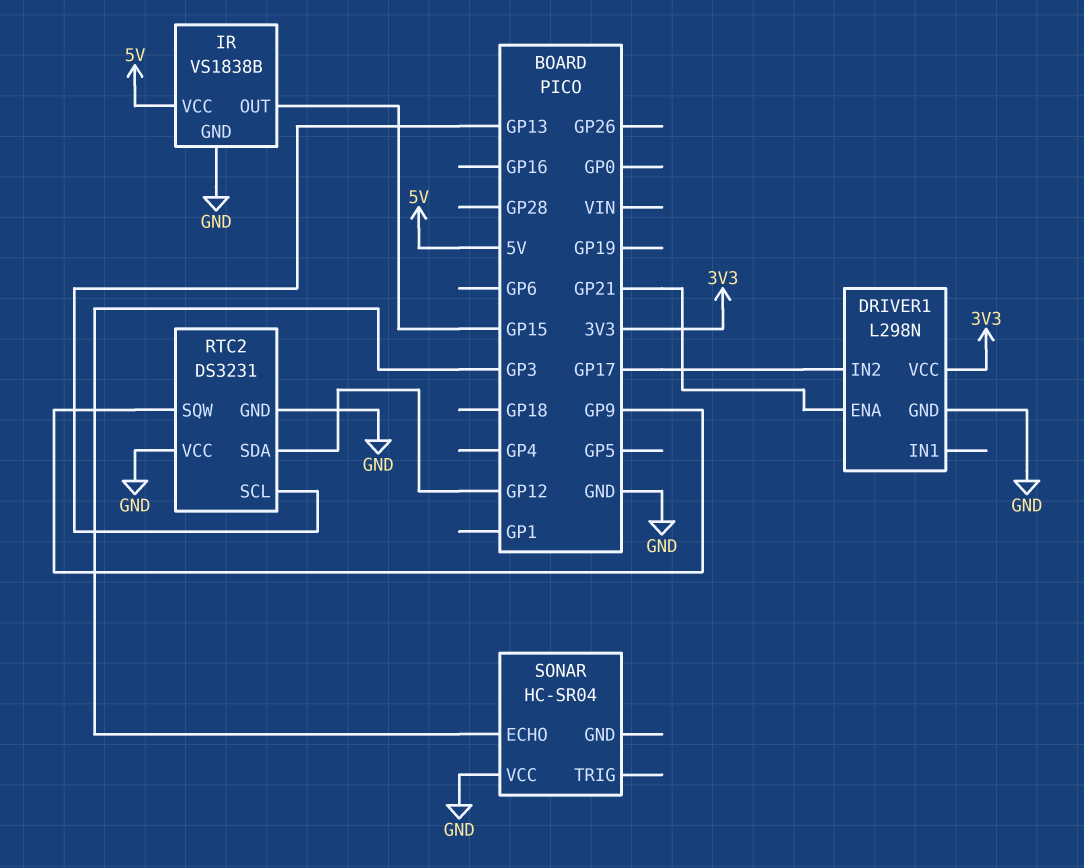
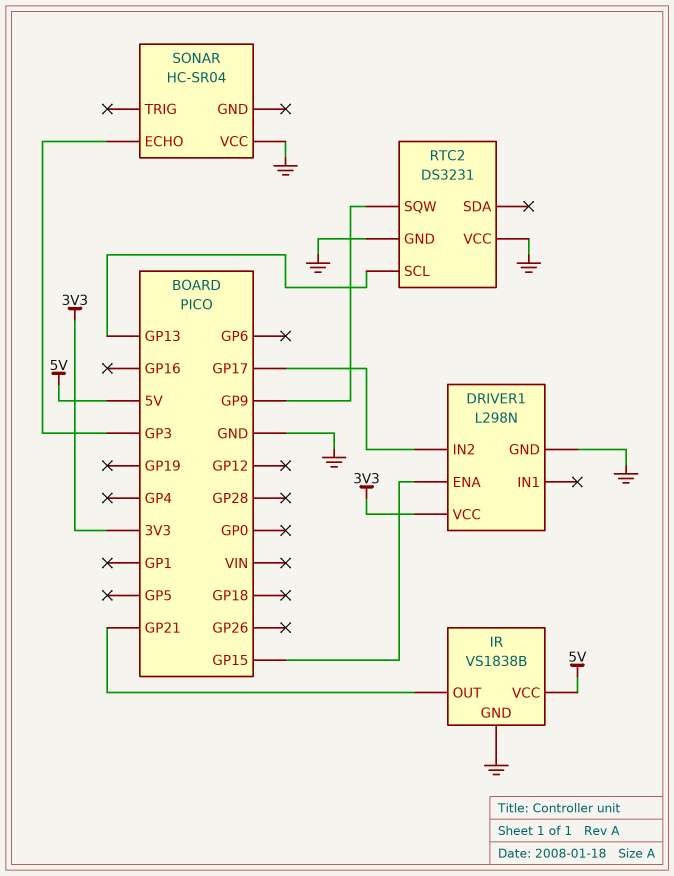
DRIVER1 pin ENA: GP21 -> GP15
IR pin OUT: GP15 -> GP21
RTC2 pin SDA: GP12 -> none

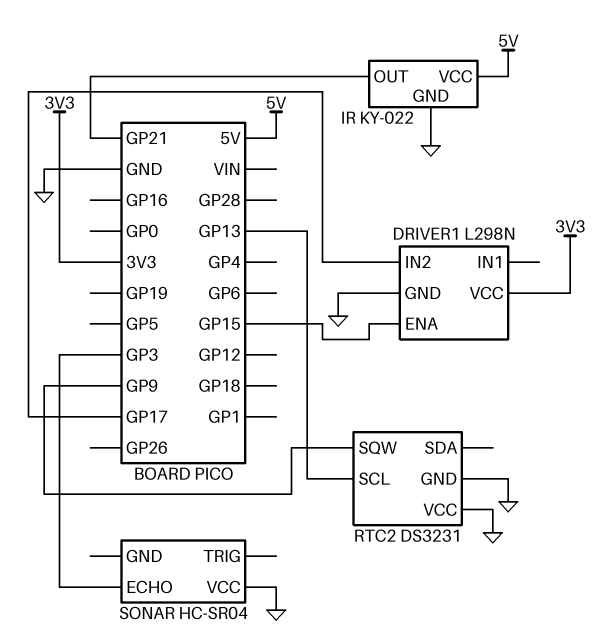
IR: VS1838B -> KY-022

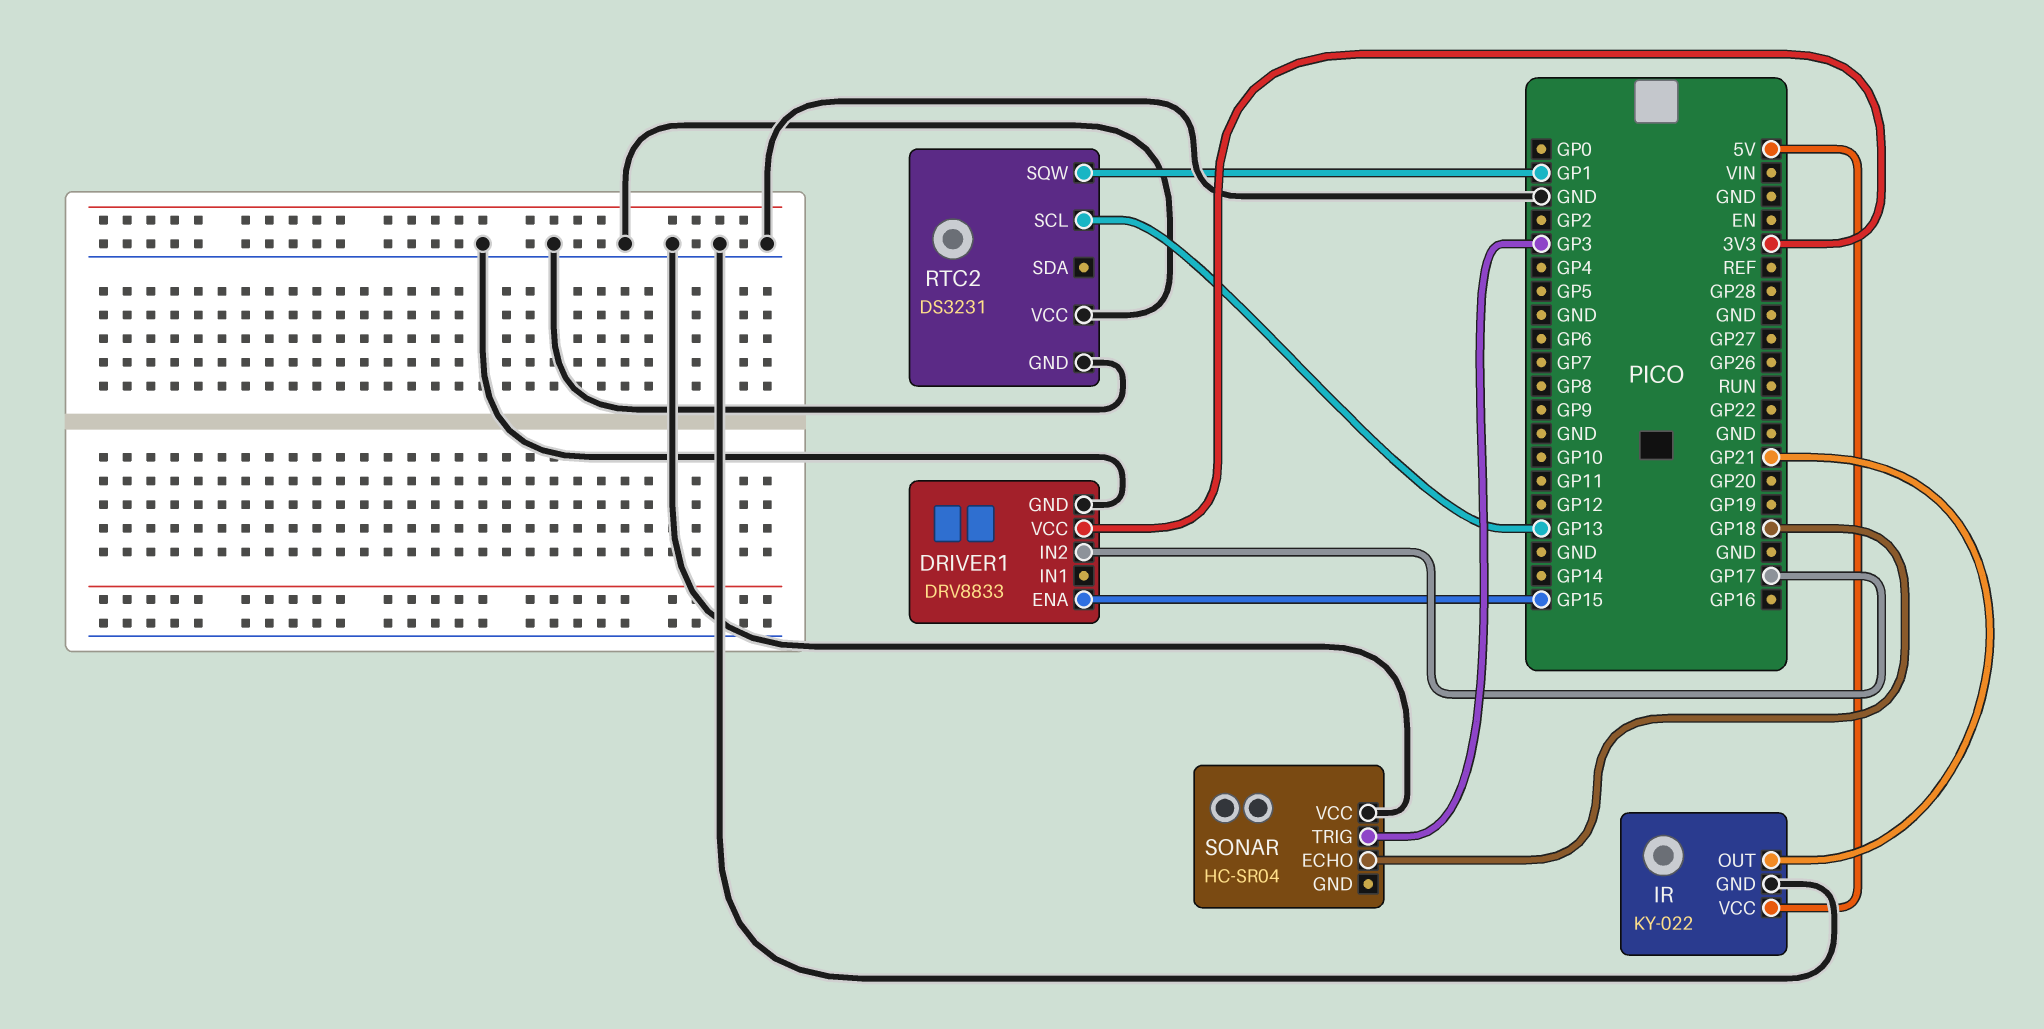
DRIVER1: L298N -> DRV8833
RTC2 pin SQW: GP9 -> GP1
SONAR pin ECHO: GP3 -> GP18
SONAR pin TRIG: none -> GP3

